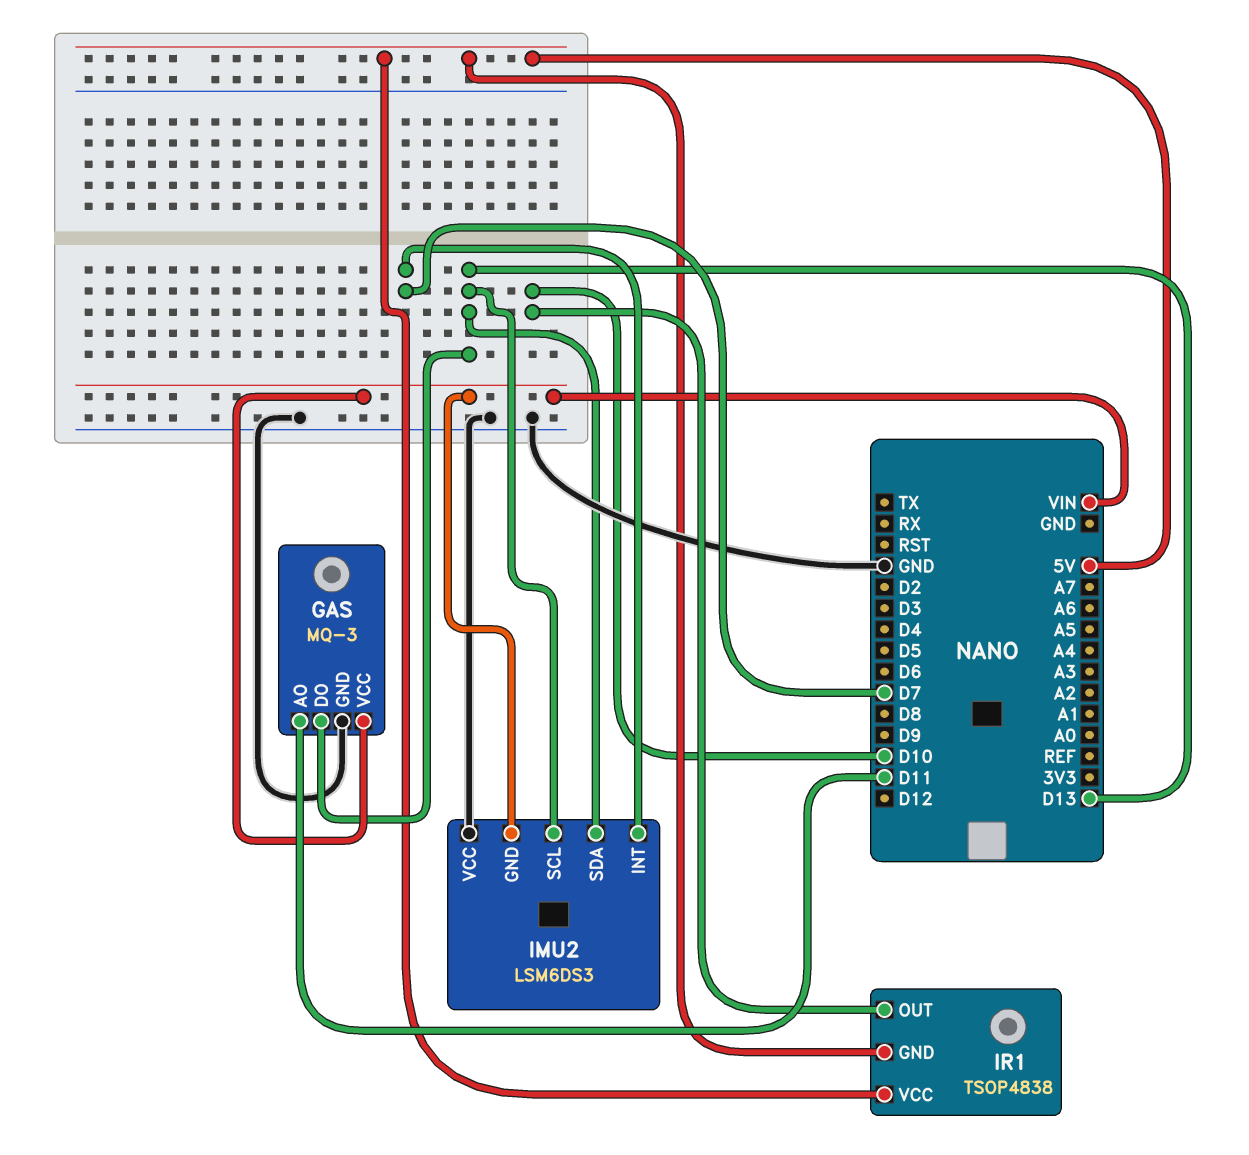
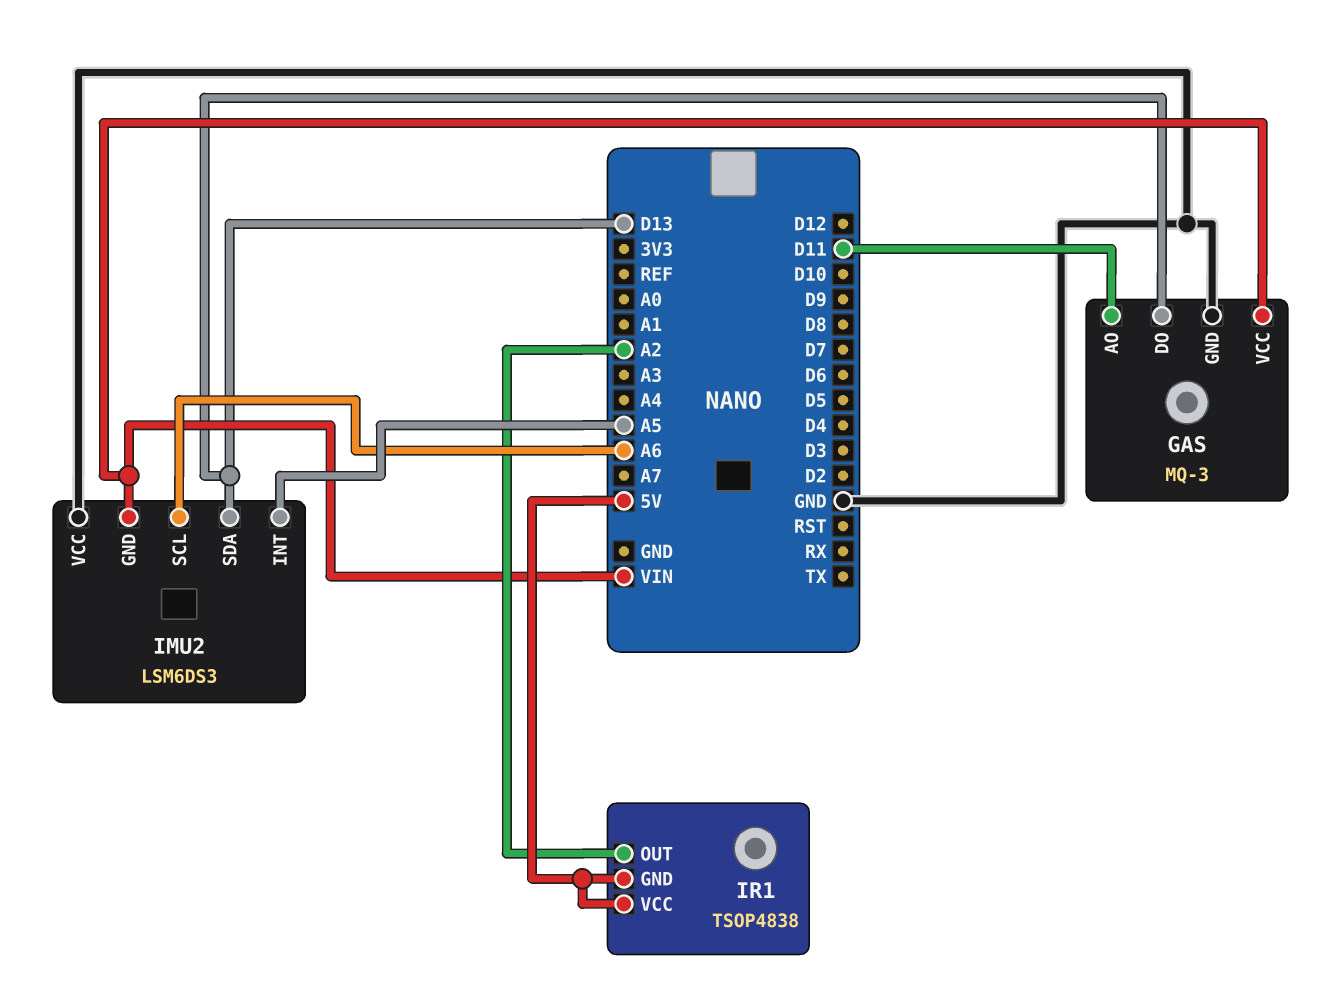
IMU2 pin INT: D7 -> A5
IMU2 pin SCL: D13 -> A6
IR1 pin OUT: D10 -> A2

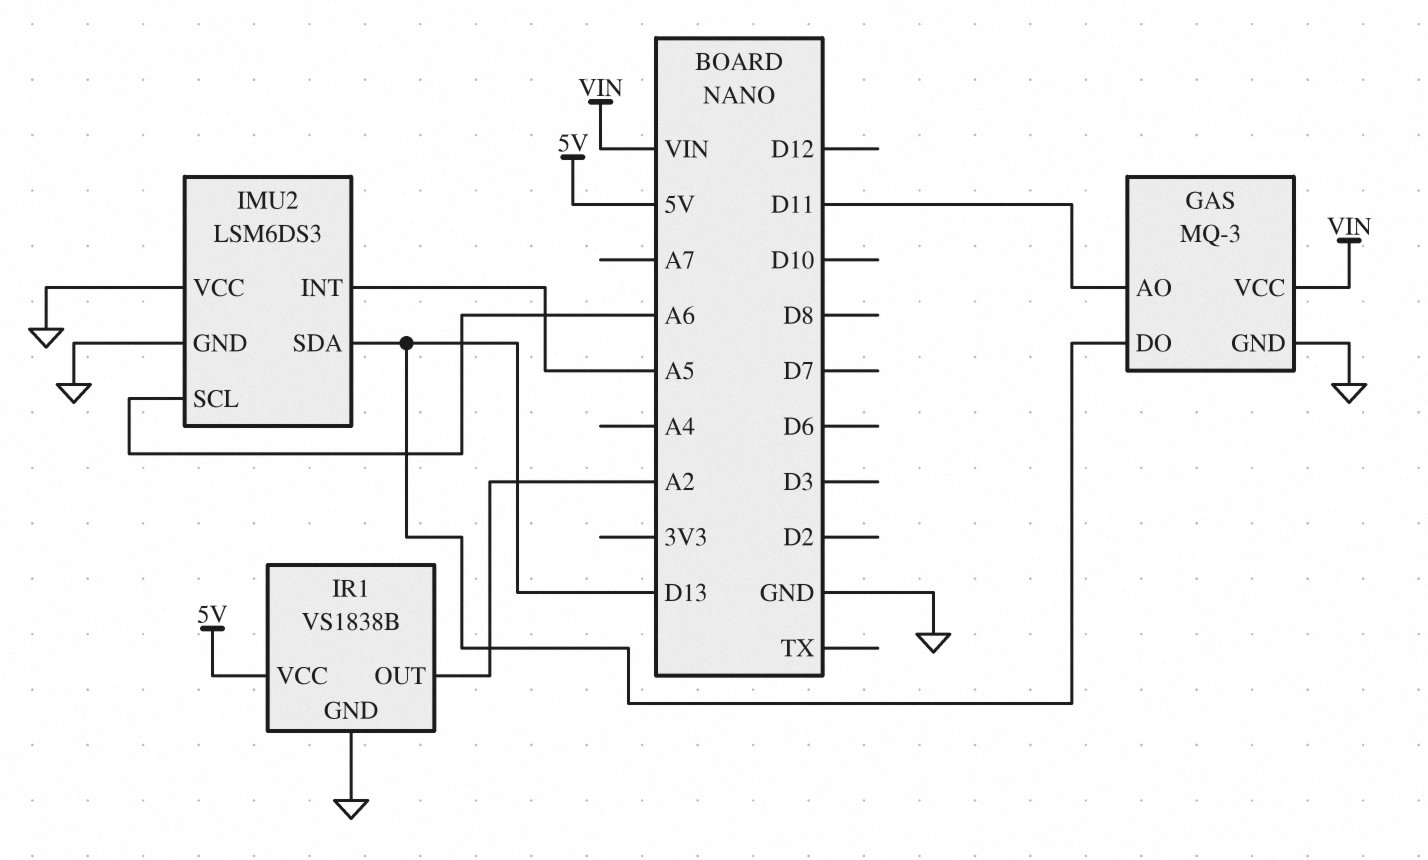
IMU2 pin GND: VIN -> GND
IR1: TSOP4838 -> VS1838B
IR1 pin GND: 5V -> GND

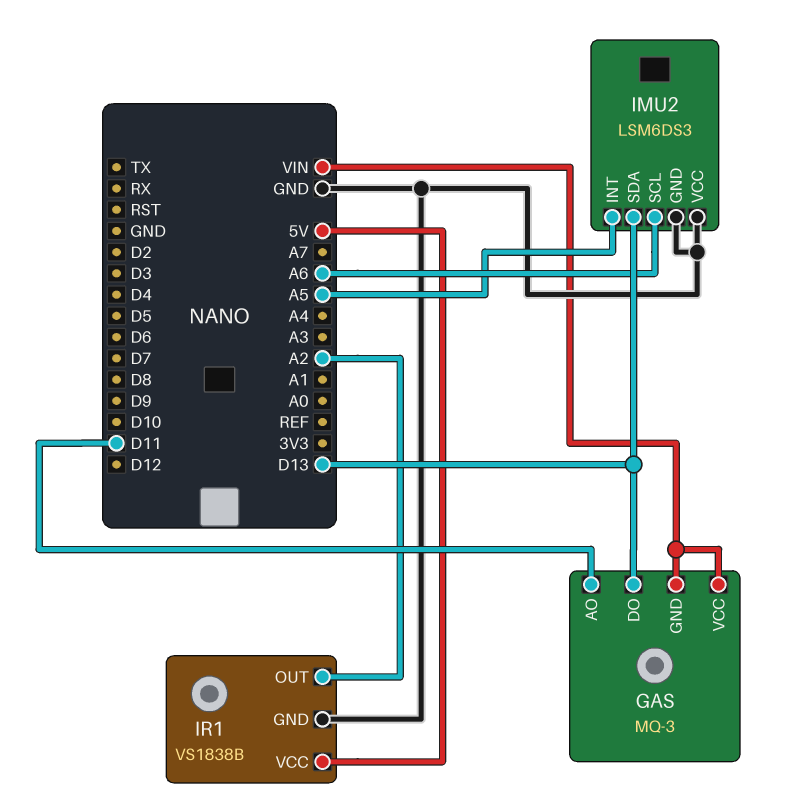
GAS pin GND: GND -> VIN

